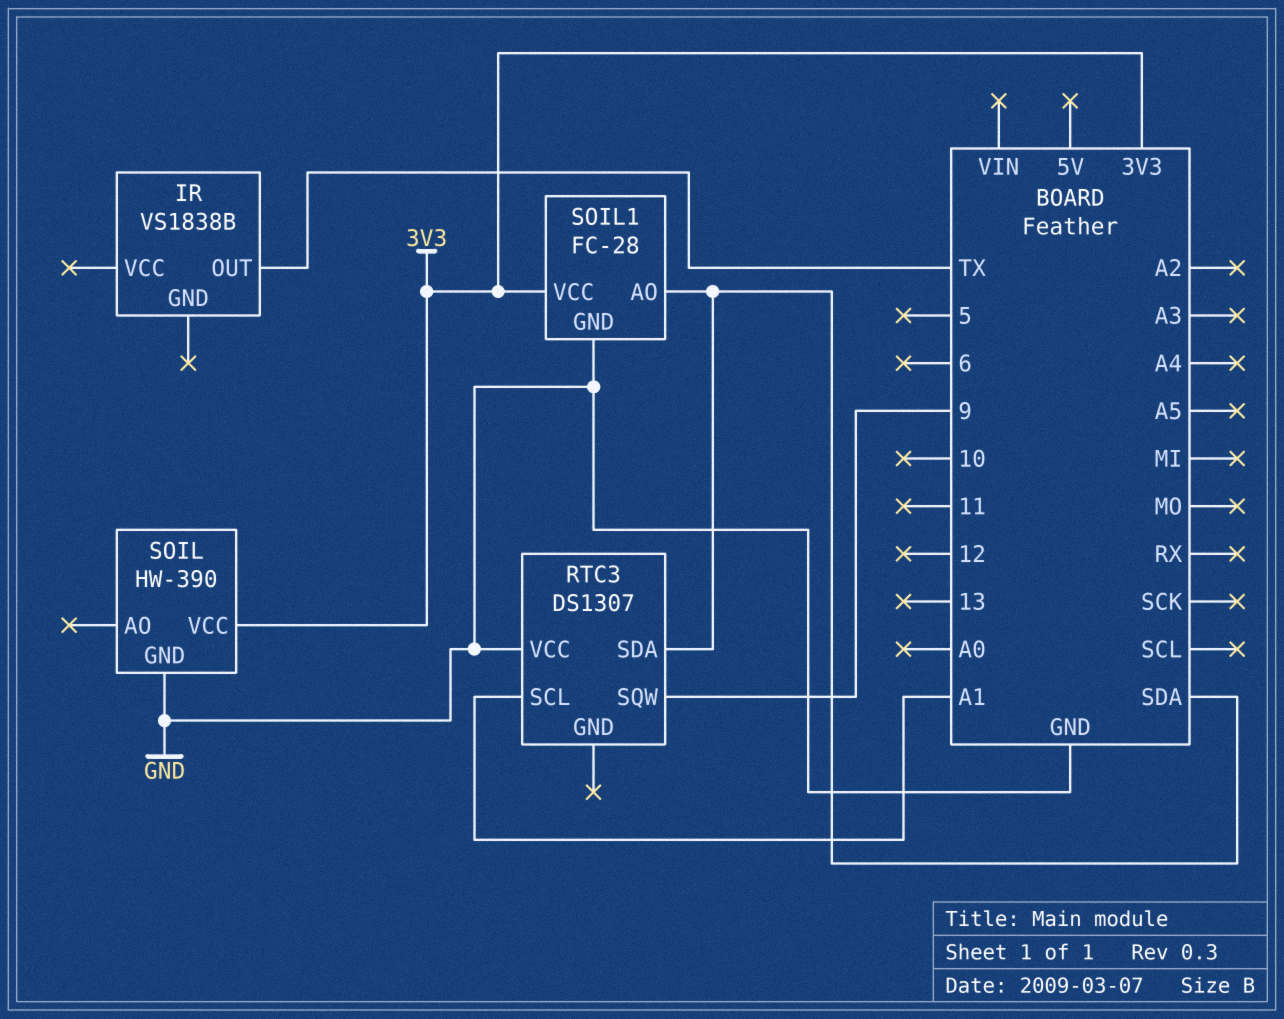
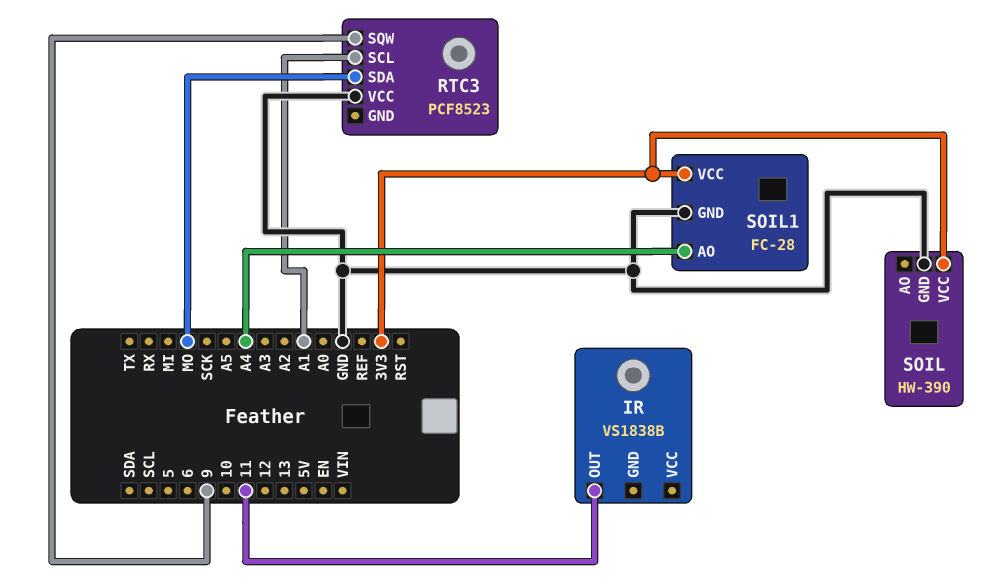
IR pin OUT: TX -> 11
RTC3: DS1307 -> PCF8523
RTC3 pin SDA: SDA -> MO
SOIL1 pin AO: SDA -> A4

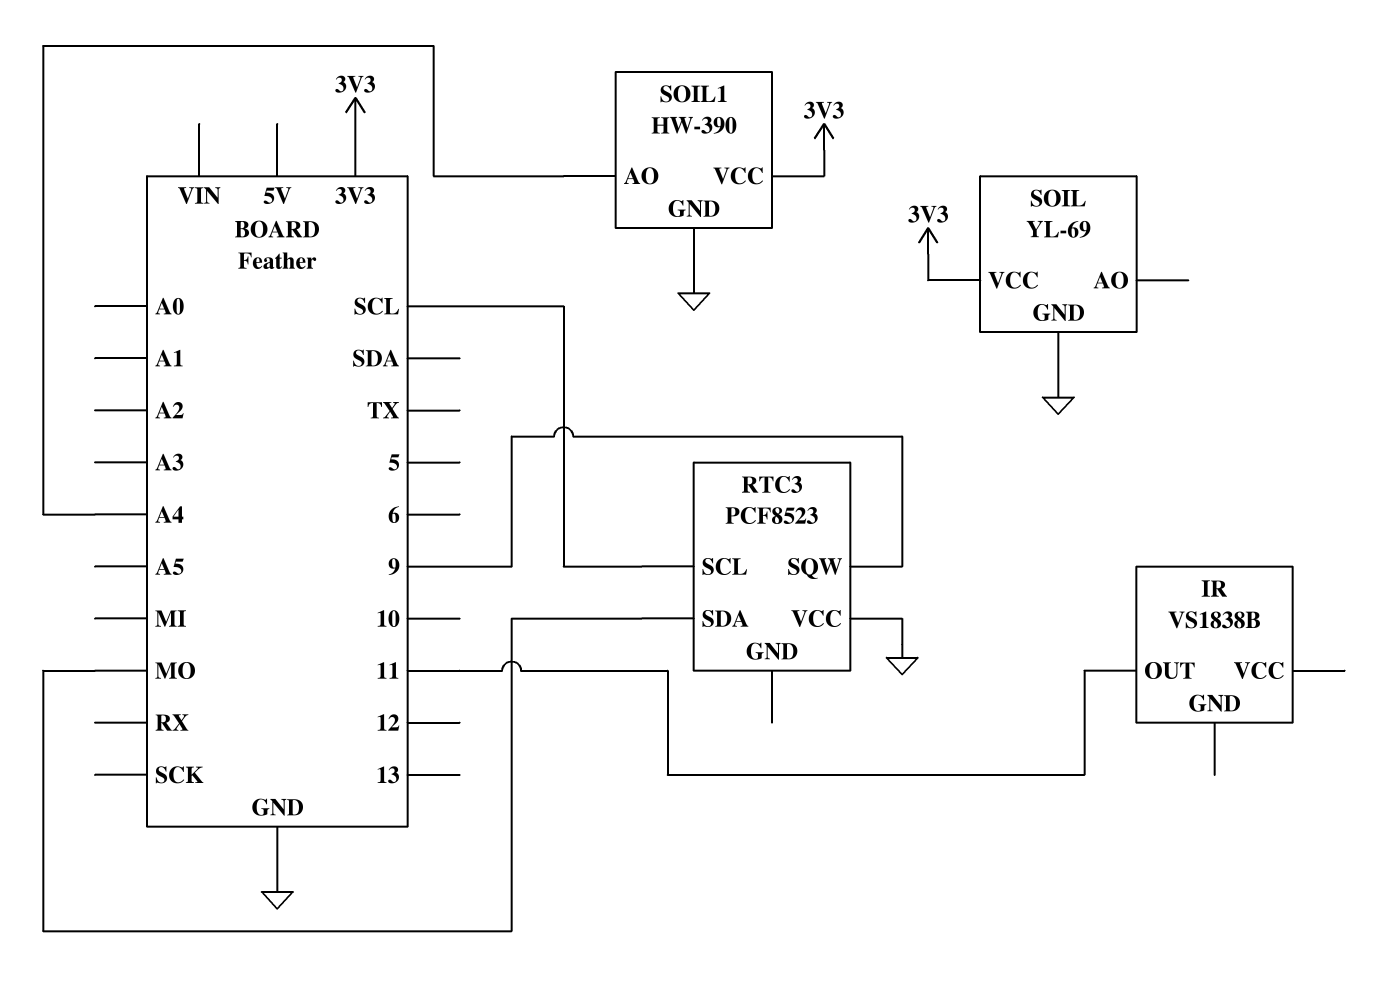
RTC3 pin SCL: A1 -> SCL
SOIL: HW-390 -> YL-69
SOIL1: FC-28 -> HW-390

